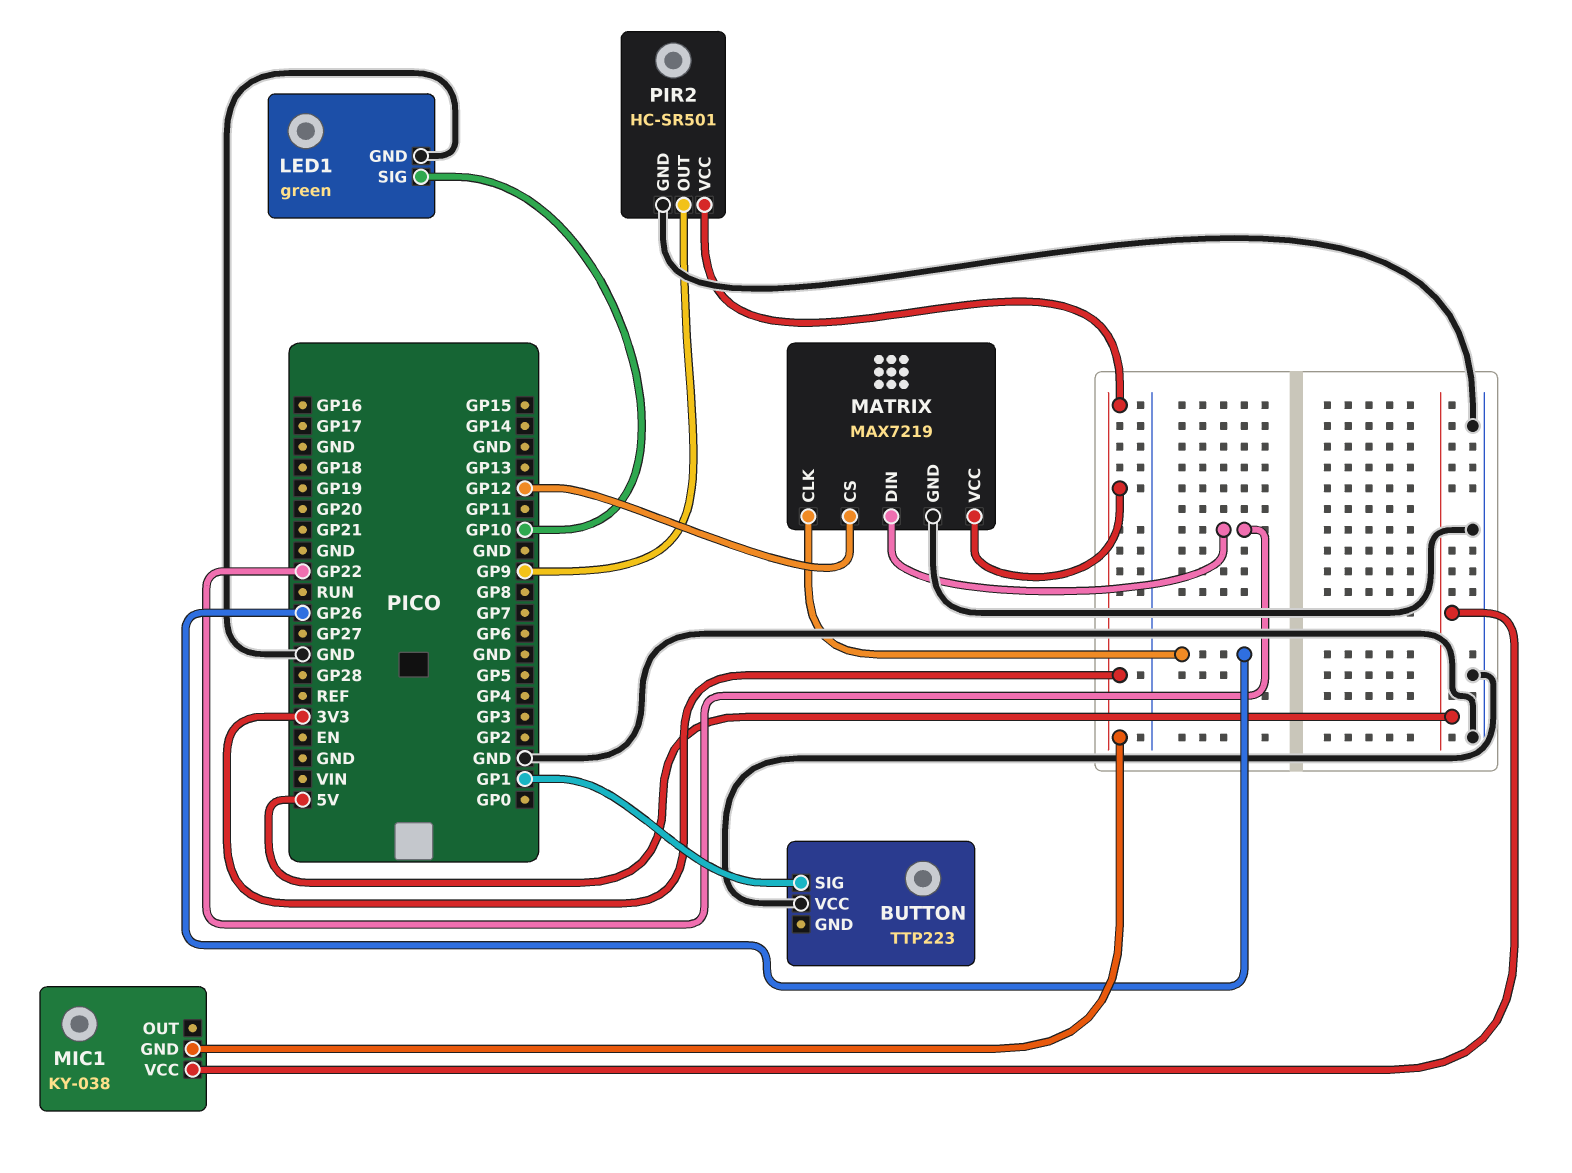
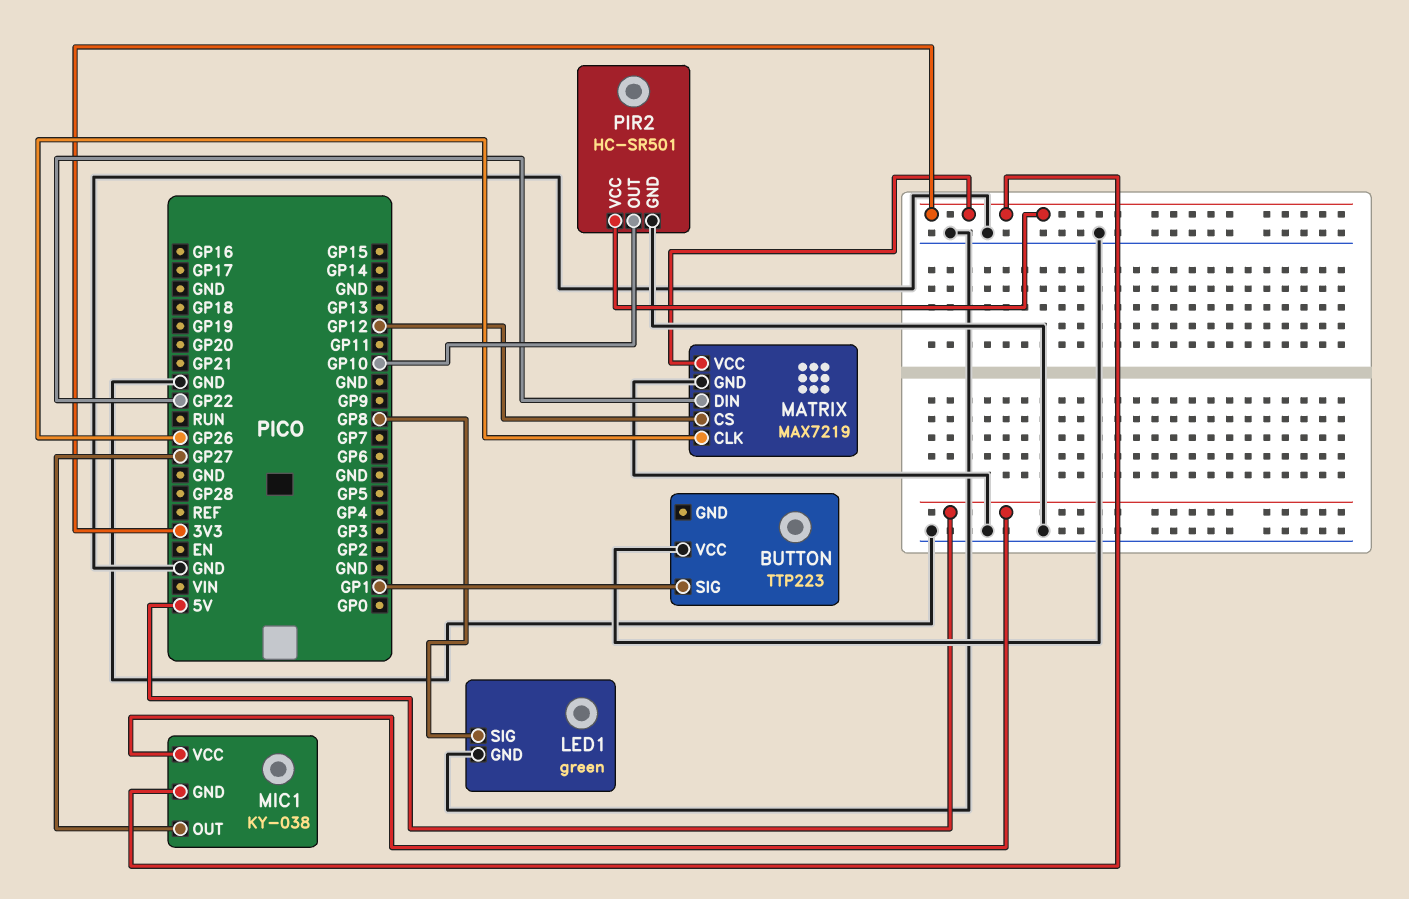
LED1 pin SIG: GP10 -> GP8
MIC1 pin OUT: none -> GP27
PIR2 pin OUT: GP9 -> GP10

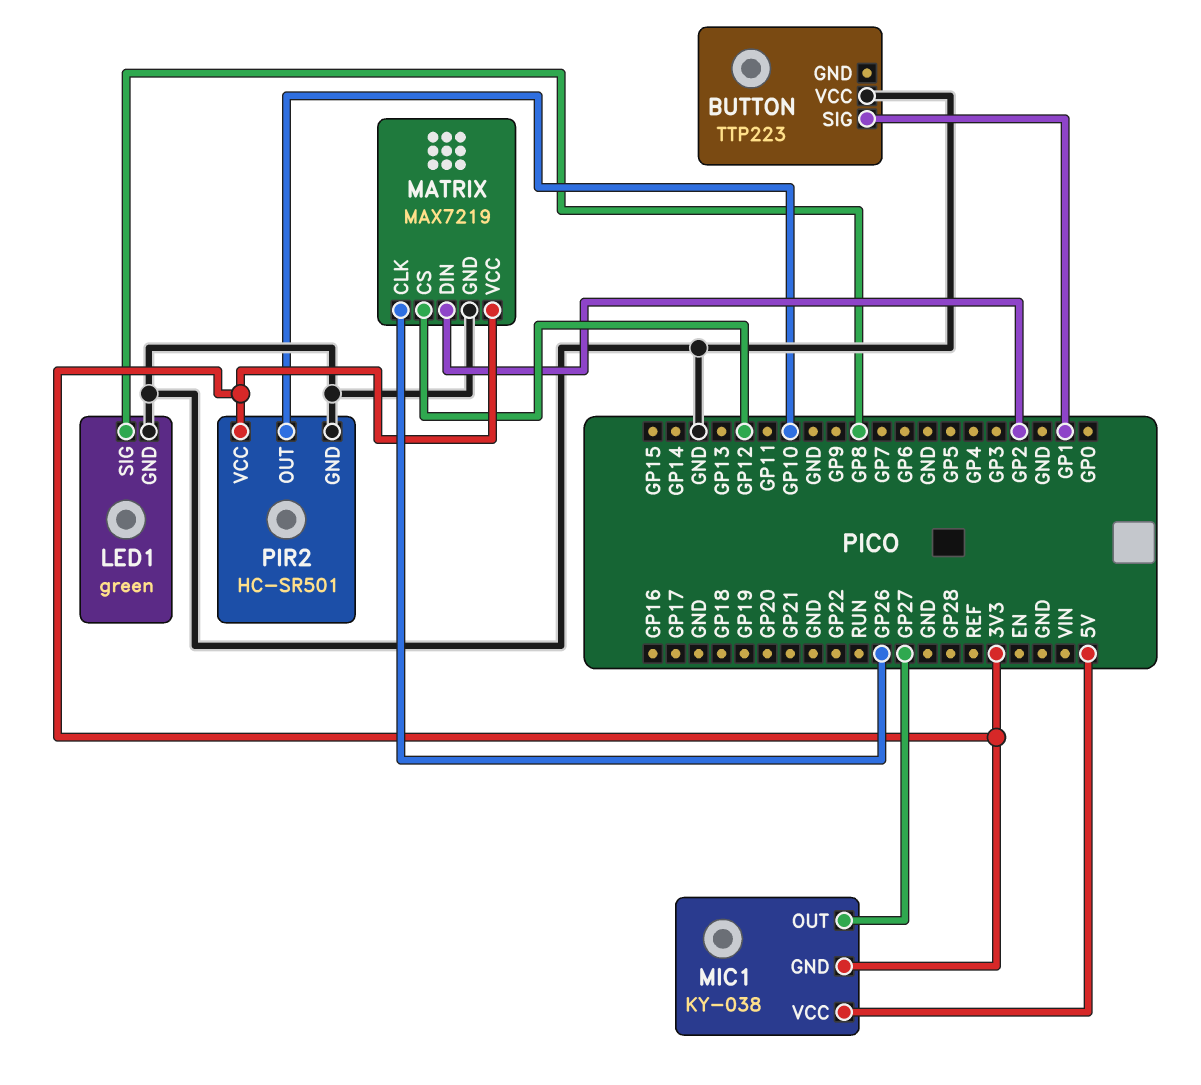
MATRIX pin DIN: GP22 -> GP2

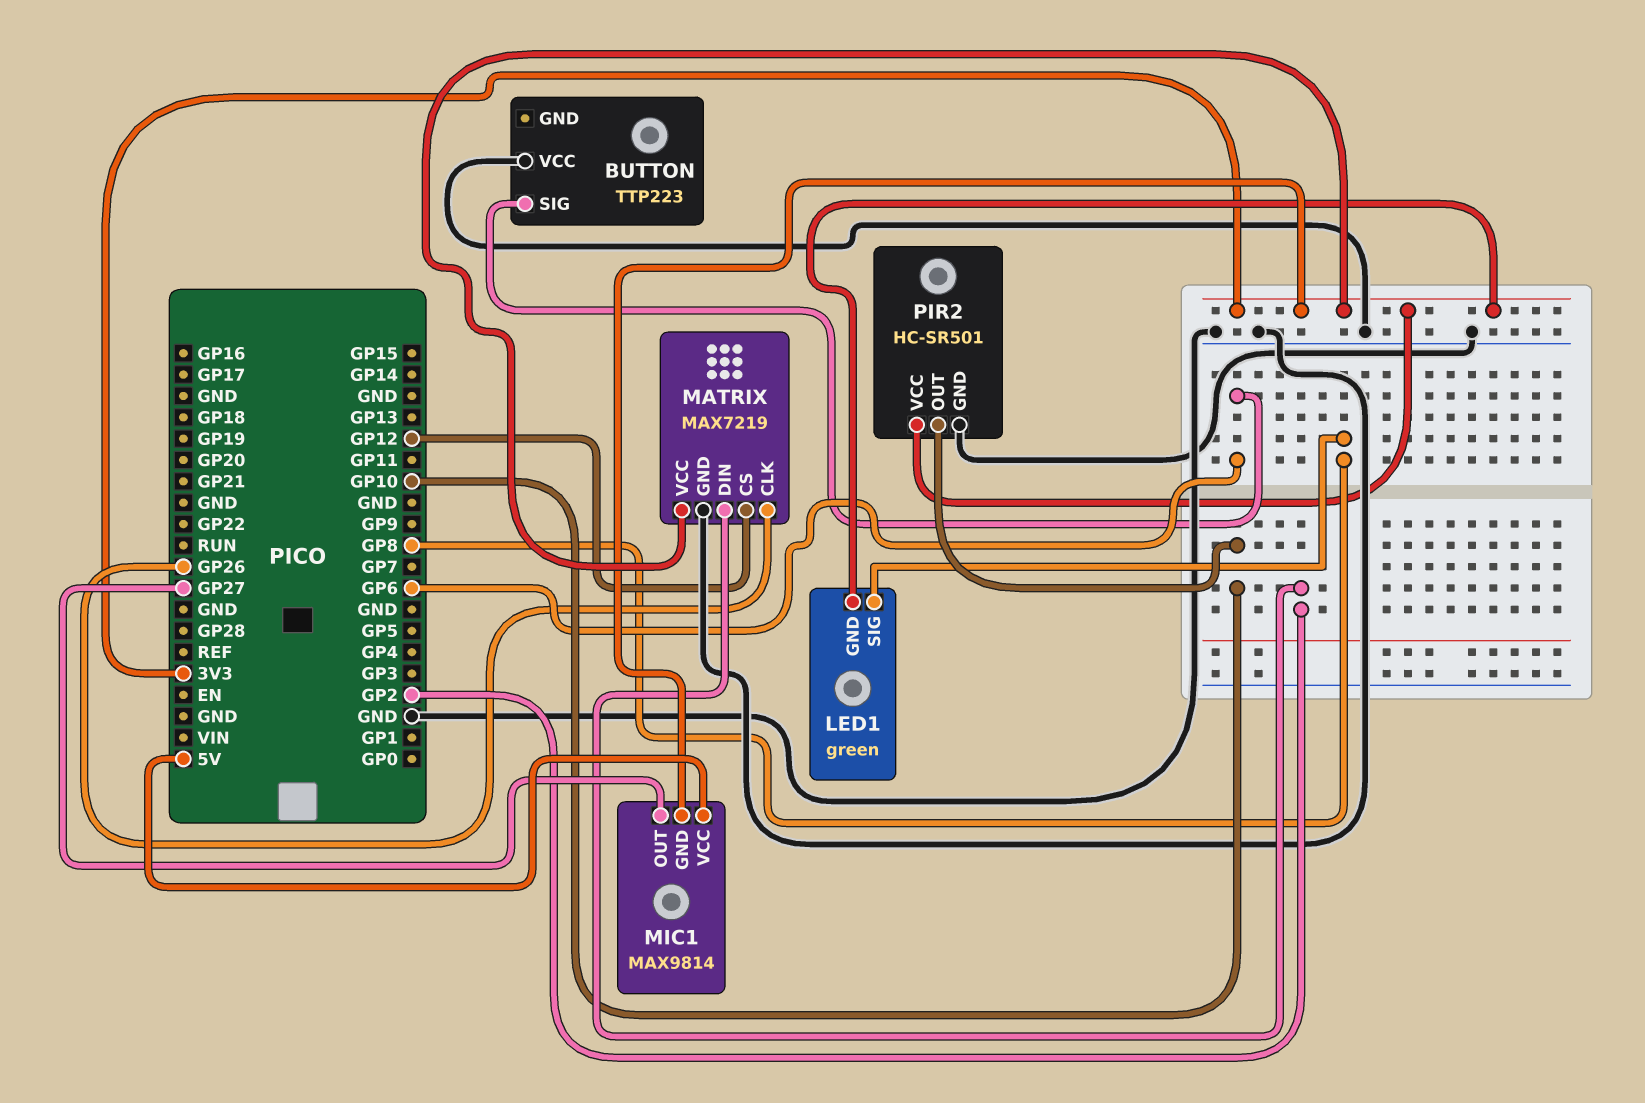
BUTTON pin SIG: GP1 -> GP6
LED1 pin GND: GND -> 3V3
MIC1: KY-038 -> MAX9814

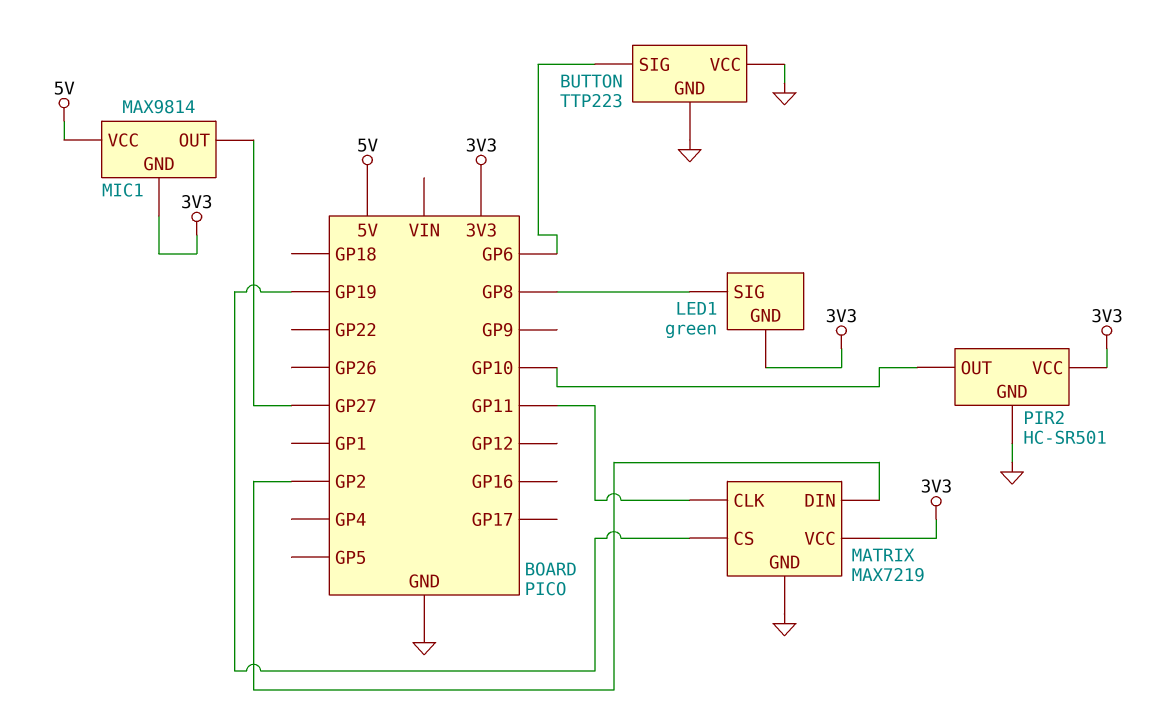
BUTTON pin GND: none -> GND
MATRIX pin CLK: GP26 -> GP11
MATRIX pin CS: GP12 -> GP19

